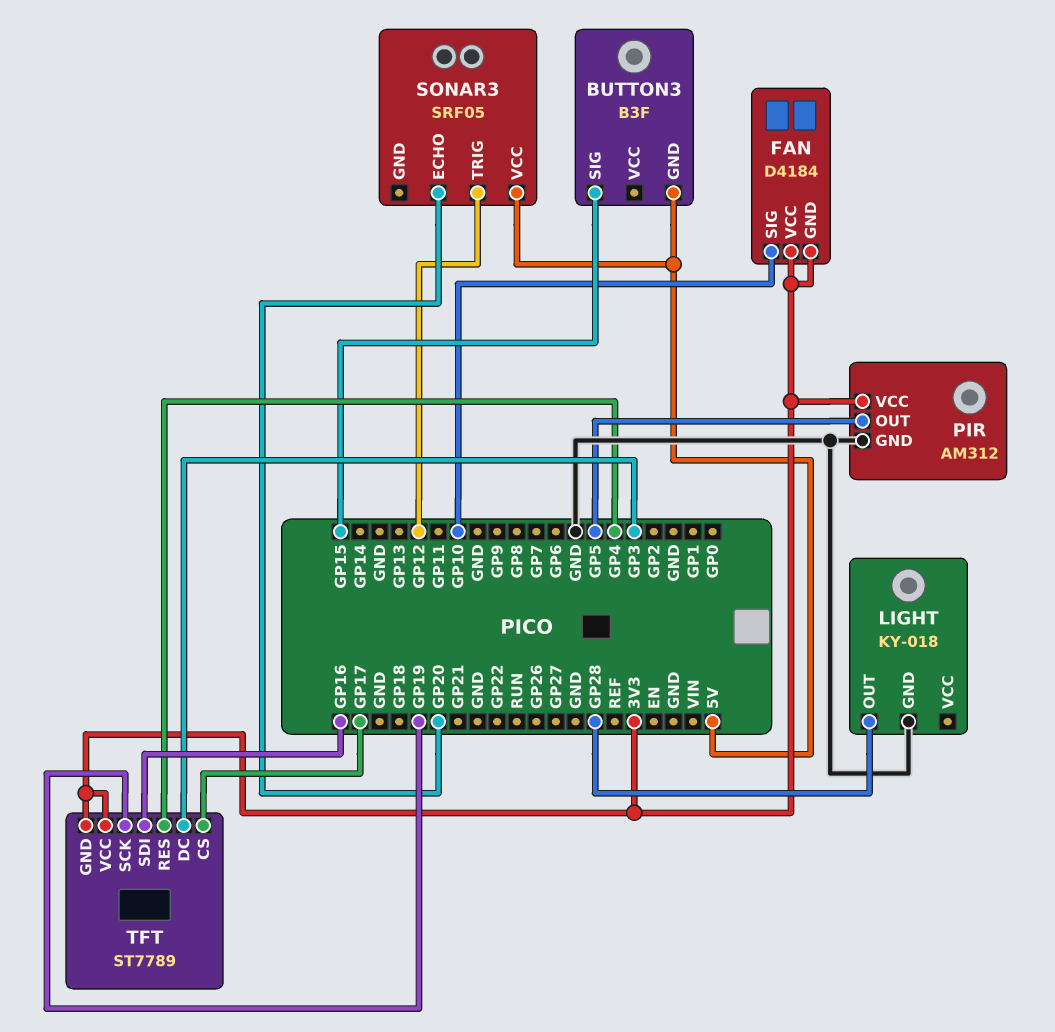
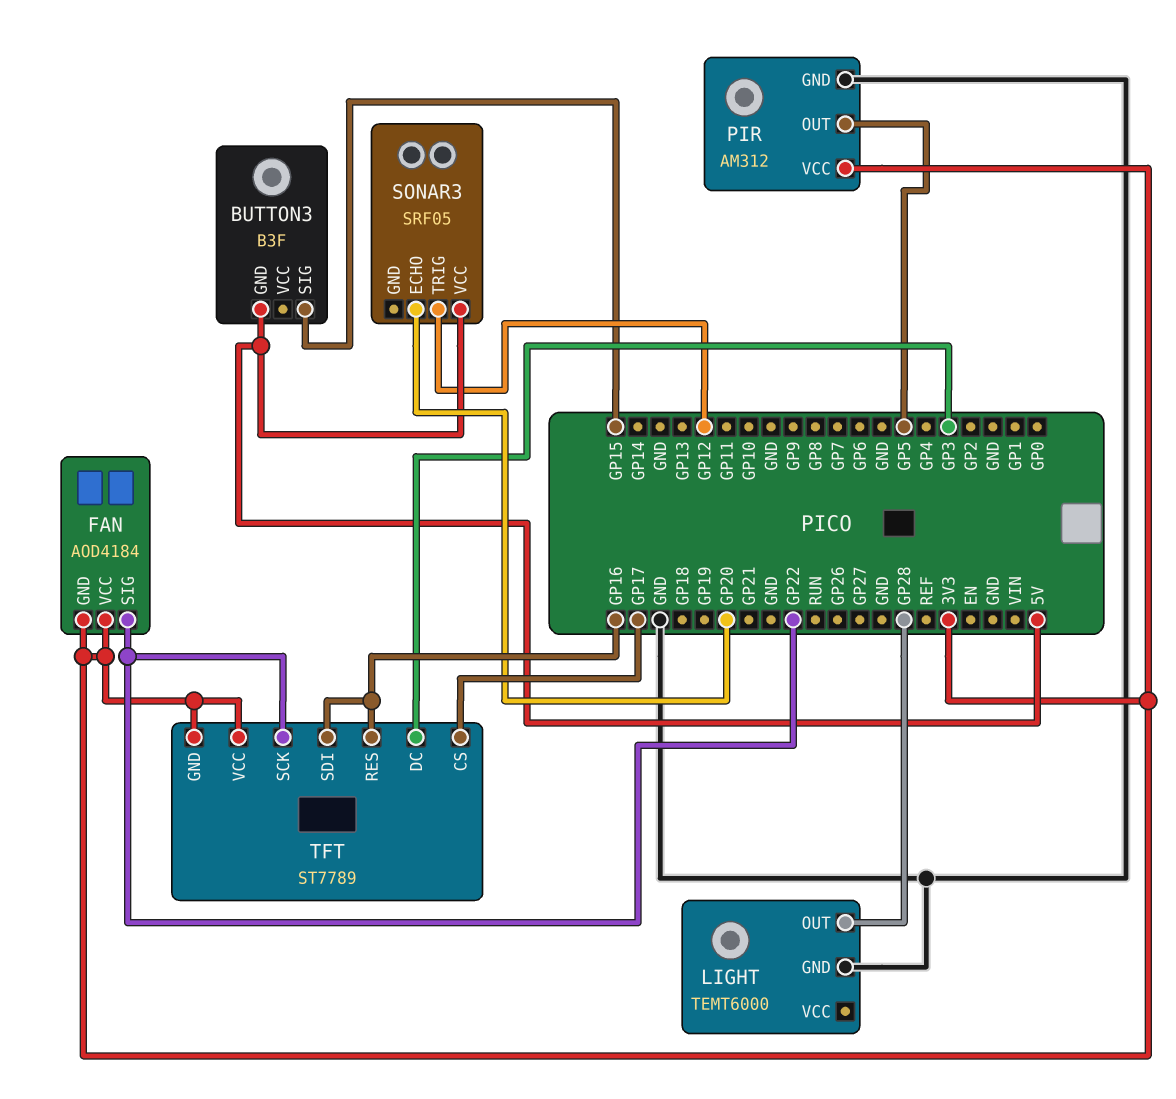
FAN: D4184 -> AOD4184
FAN pin SIG: GP10 -> GP22
LIGHT: KY-018 -> TEMT6000
TFT pin RES: GP4 -> GP16
TFT pin SCK: GP19 -> GP22

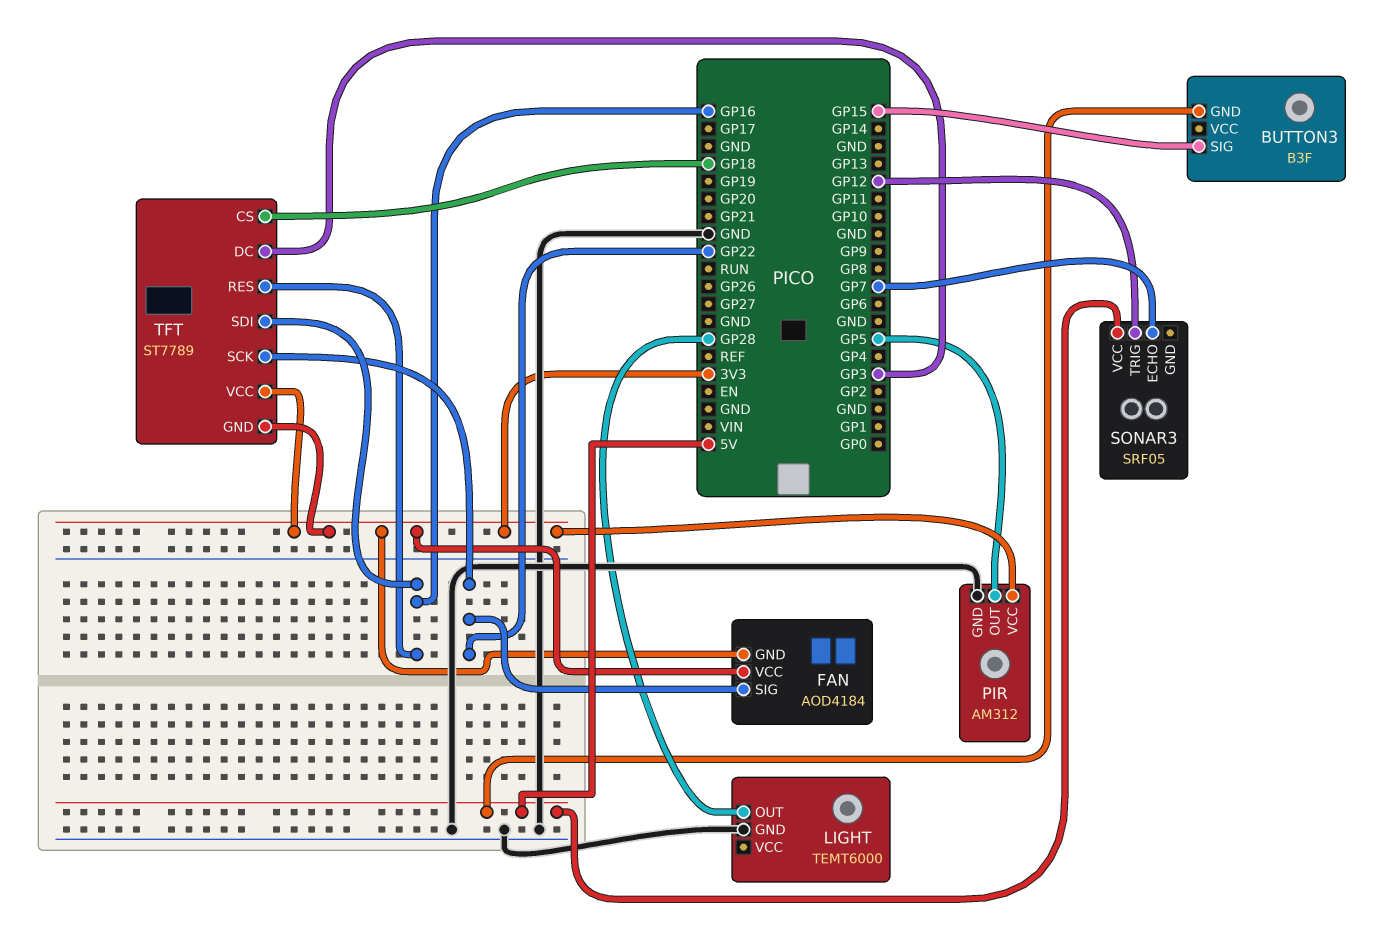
SONAR3 pin ECHO: GP20 -> GP7
TFT pin CS: GP17 -> GP18

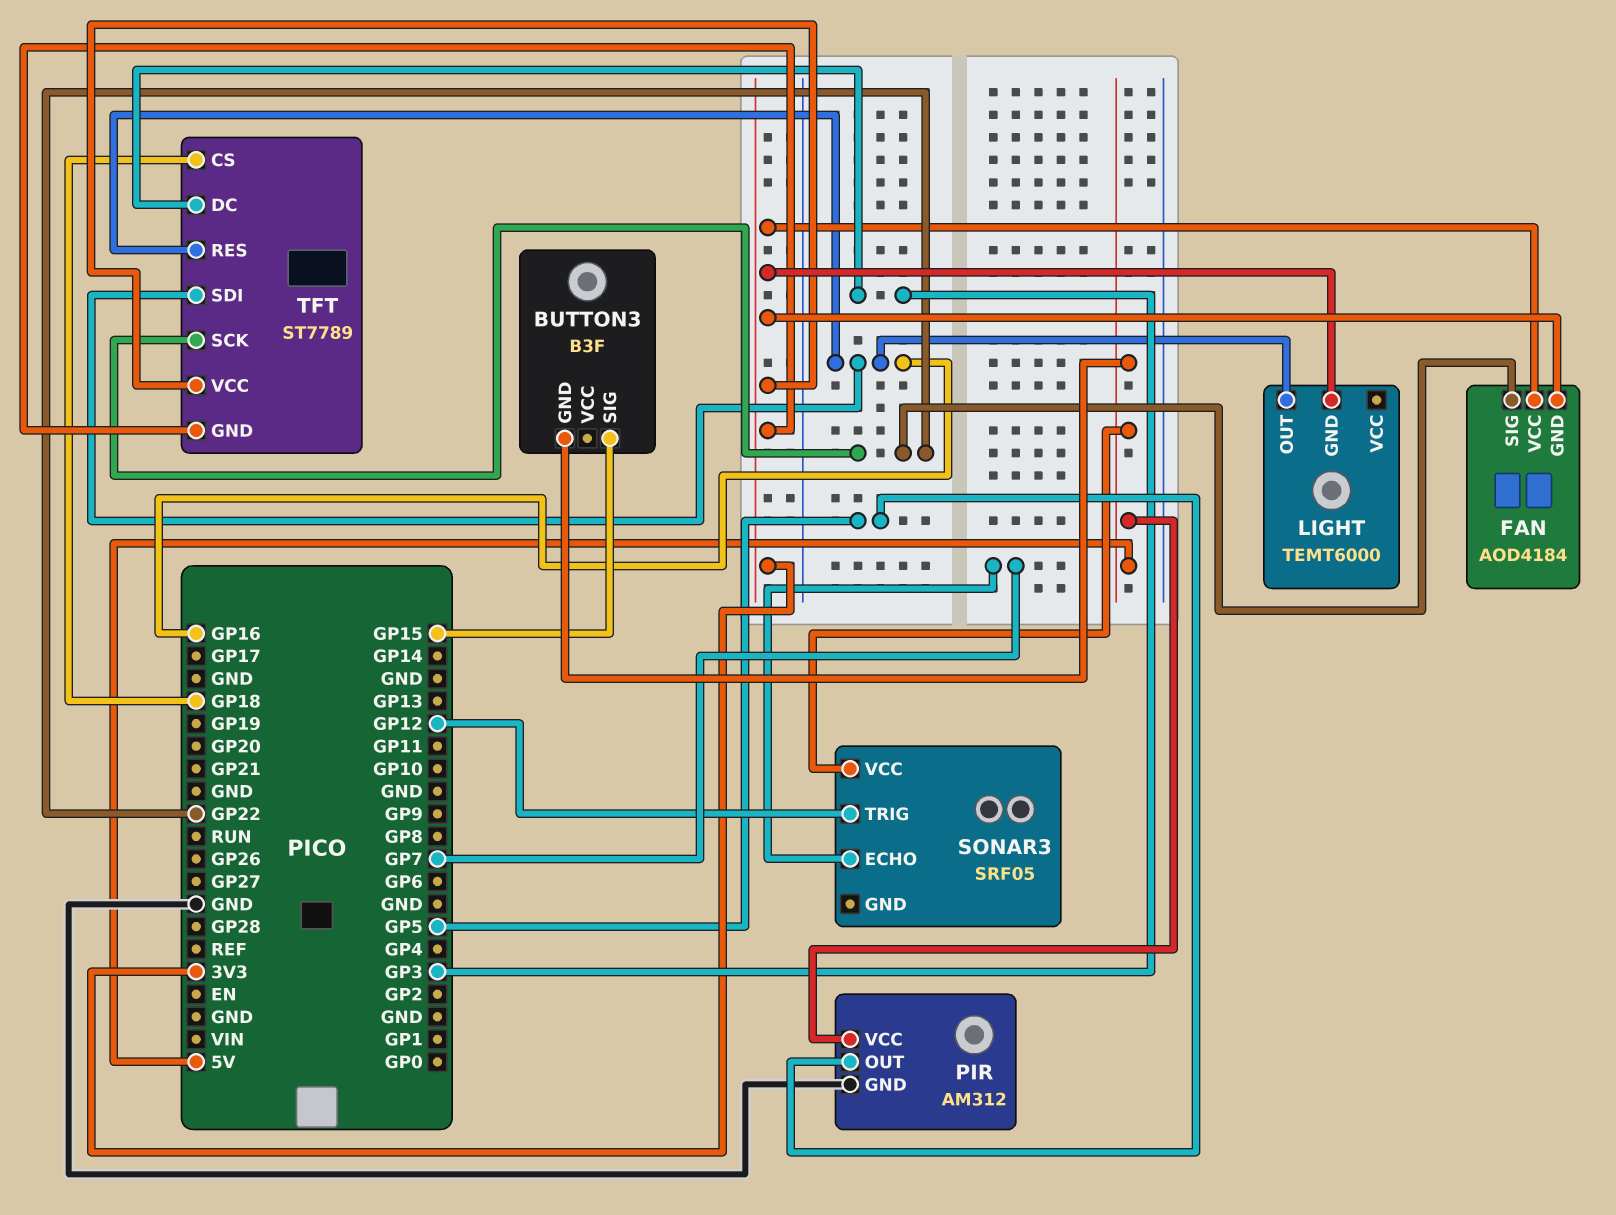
LIGHT pin GND: GND -> 3V3
LIGHT pin OUT: GP28 -> GP16
PIR pin VCC: 3V3 -> 5V

